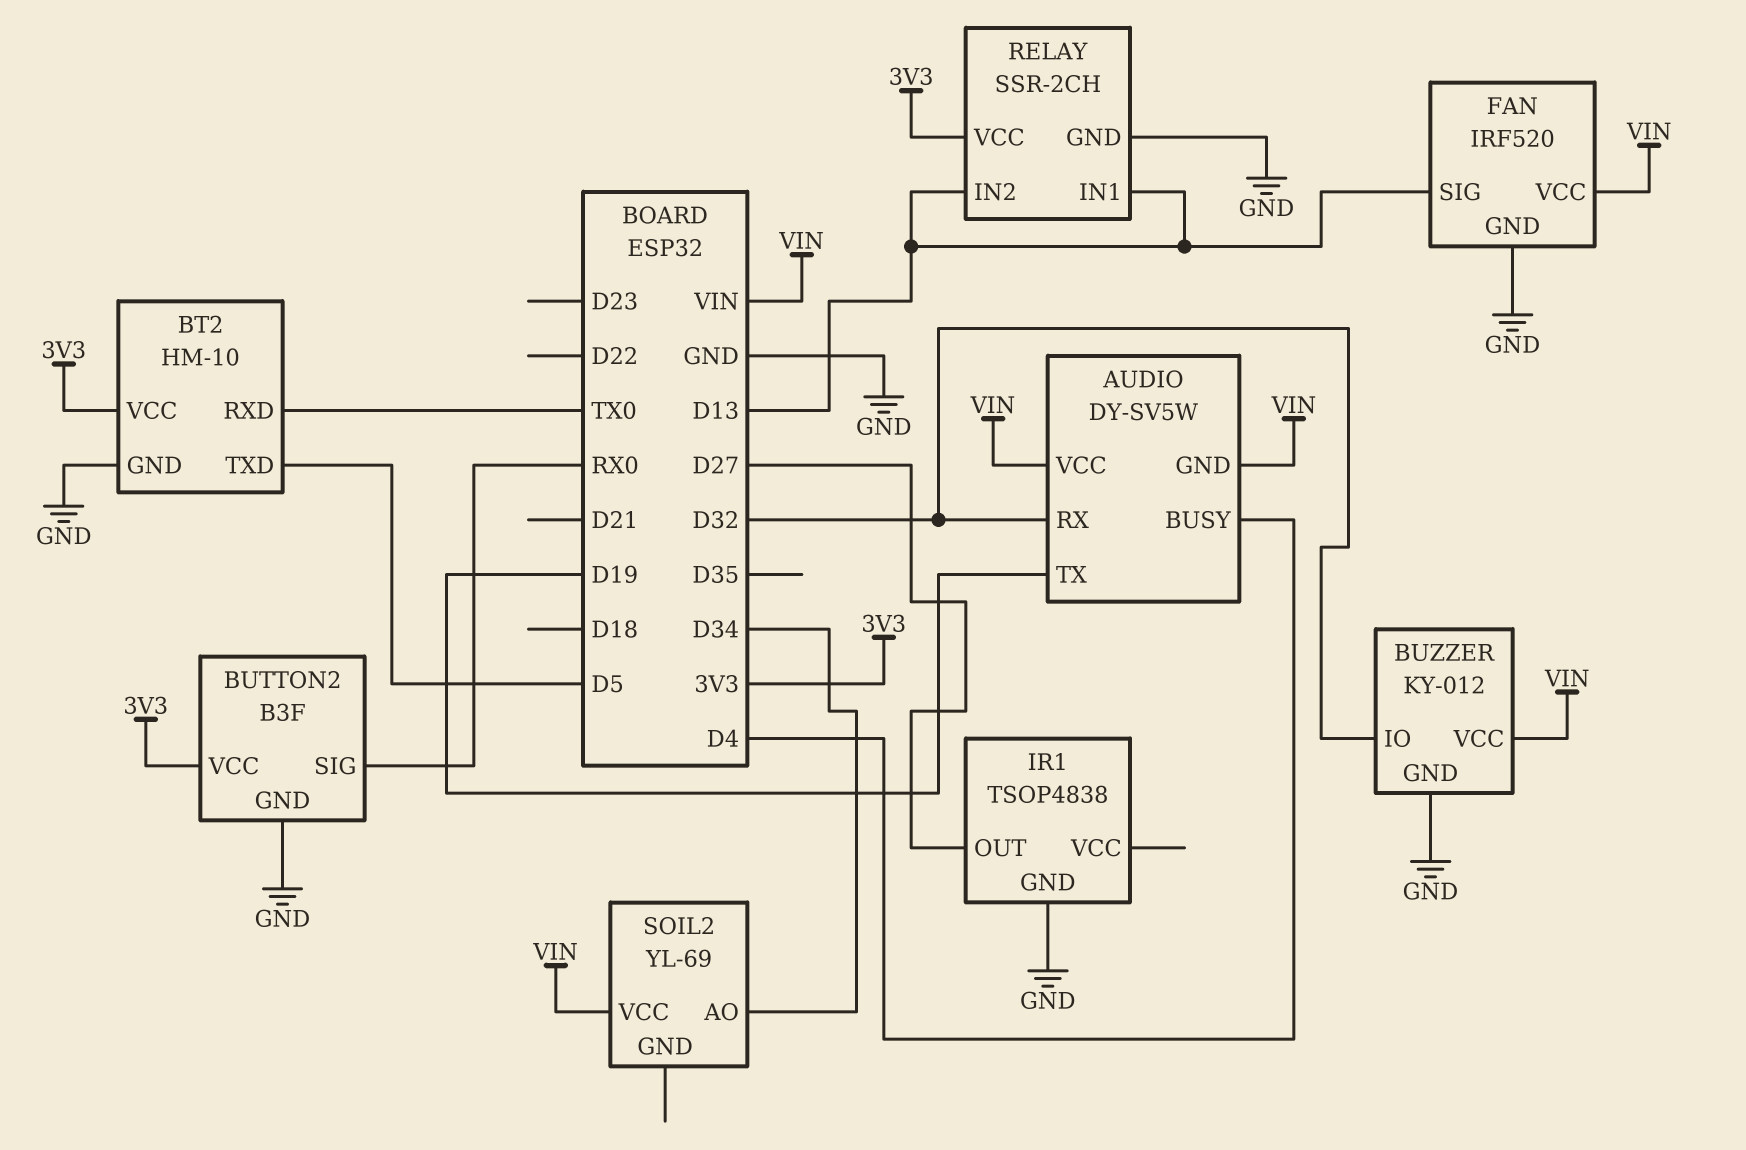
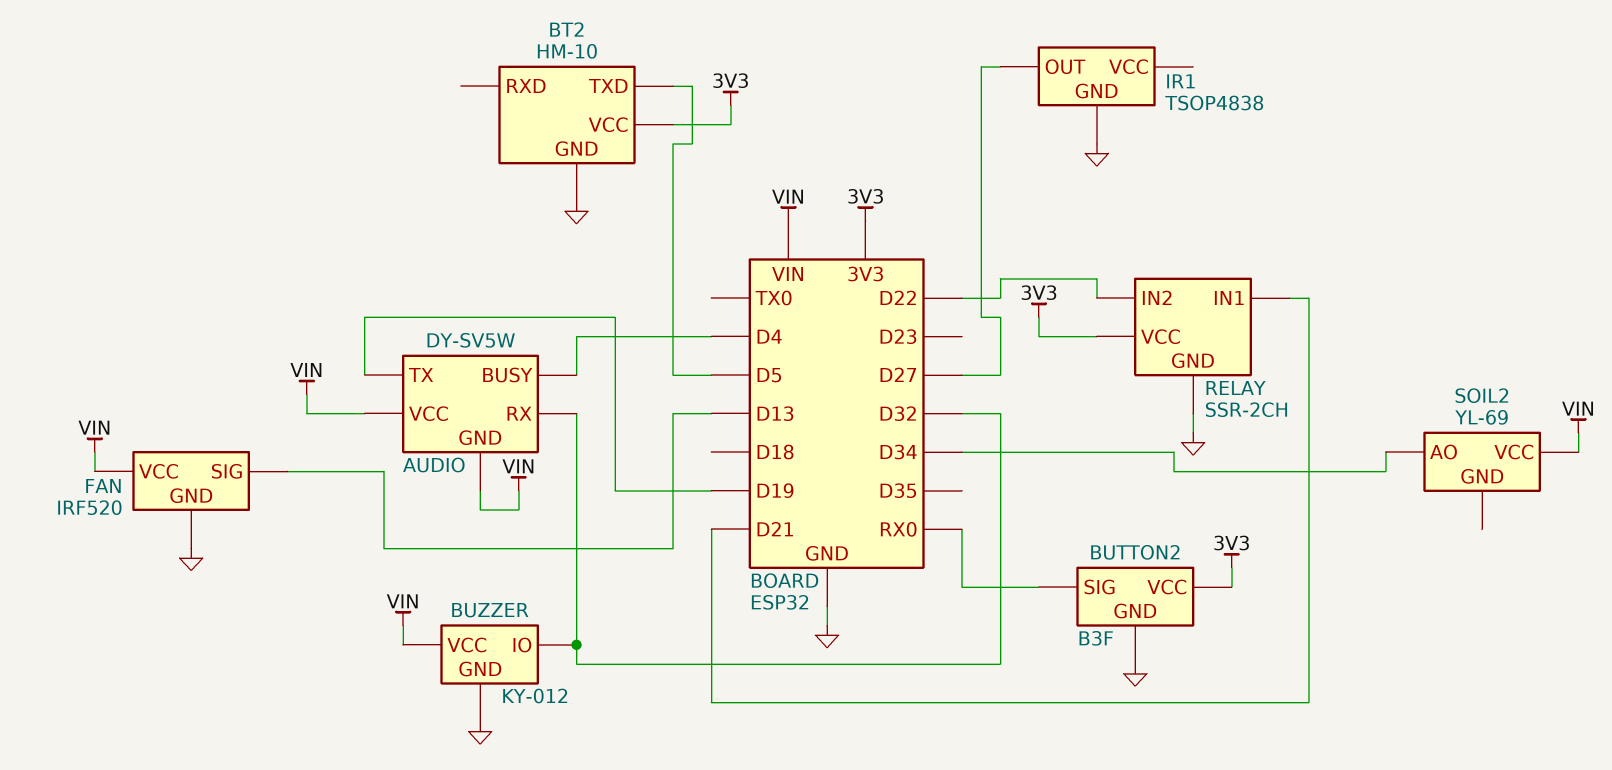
BT2 pin RXD: TX0 -> none
RELAY pin IN1: D13 -> D21
RELAY pin IN2: D13 -> D22

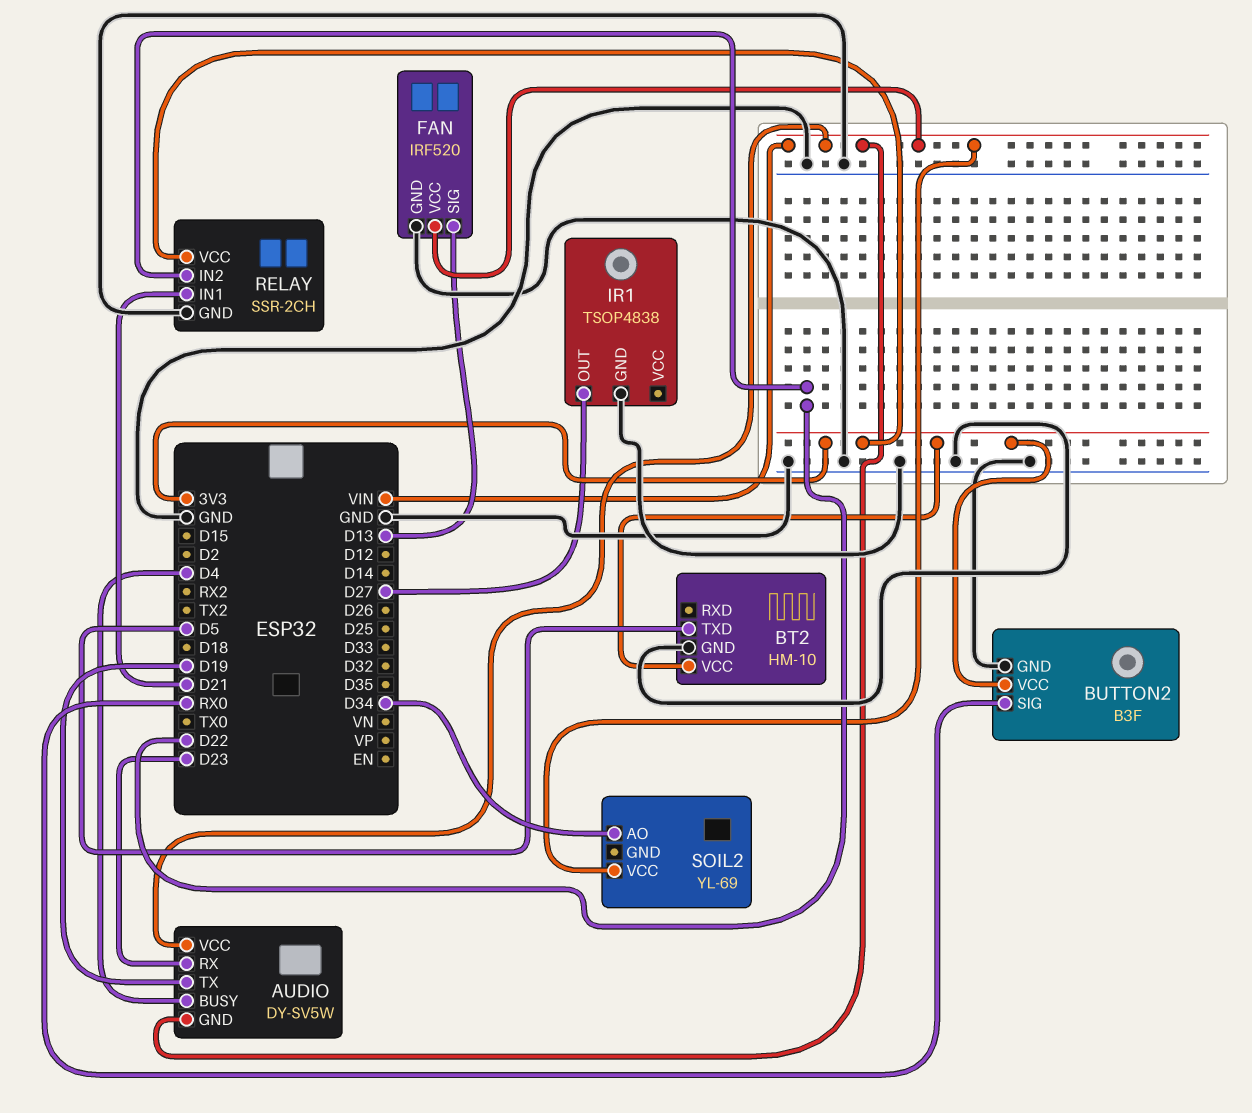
AUDIO pin RX: D32 -> D23
BUZZER: KY-012 -> none
BUZZER pin GND: GND -> none
BUZZER pin IO: D32 -> none
BUZZER pin VCC: VIN -> none

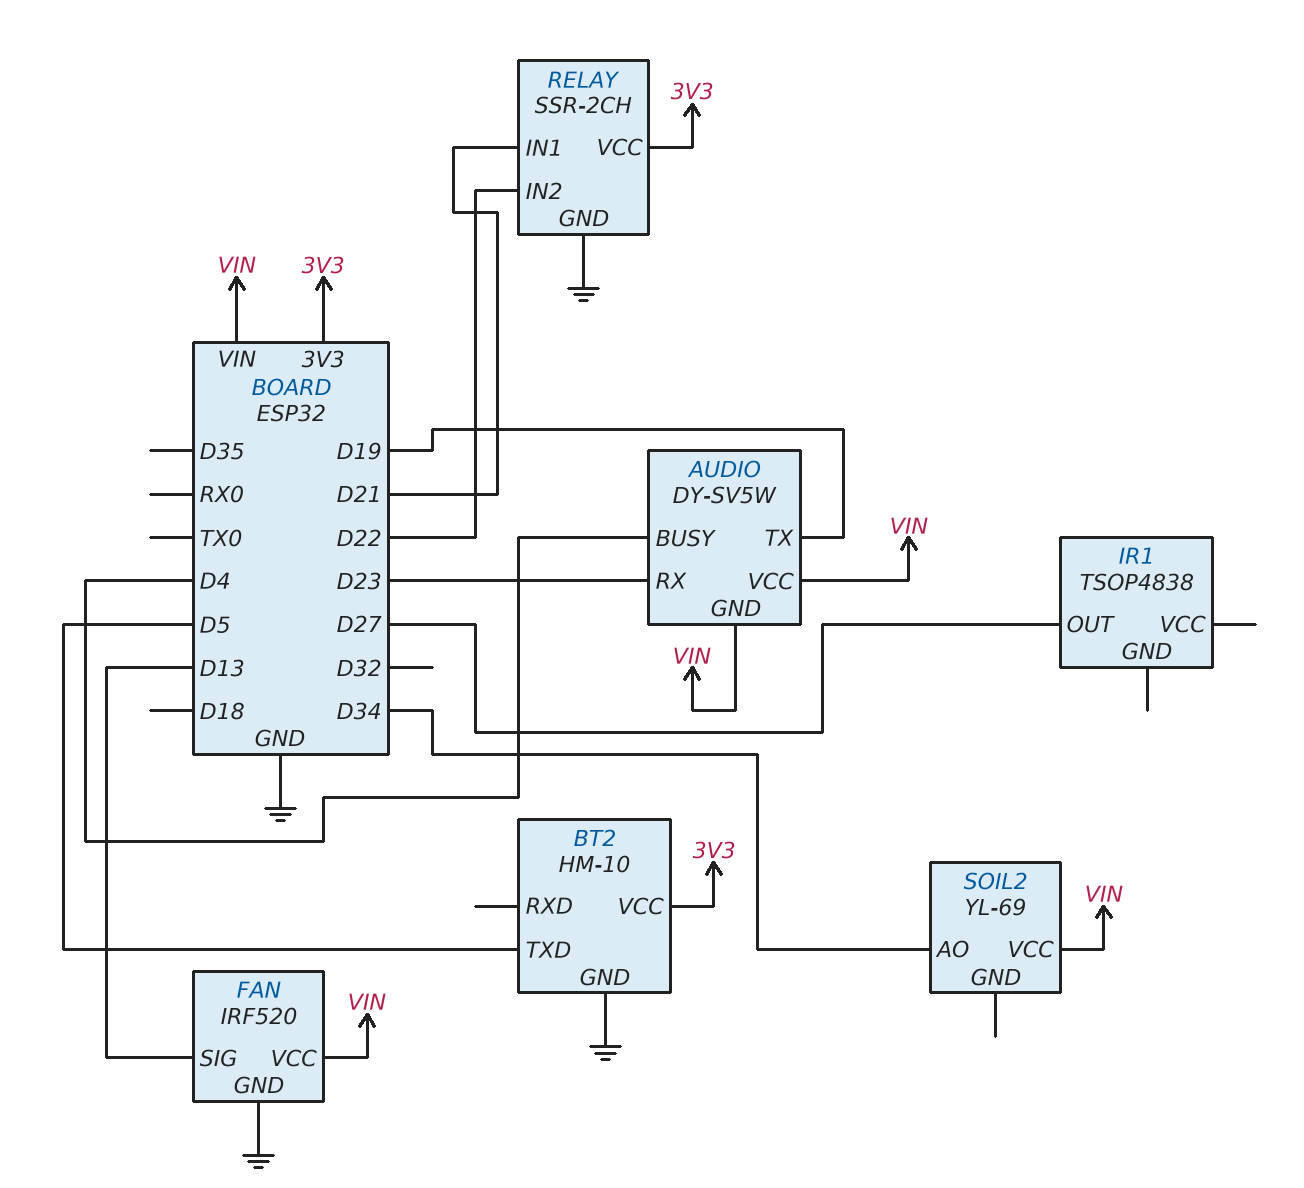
BUTTON2: B3F -> none
BUTTON2 pin GND: GND -> none
BUTTON2 pin SIG: RX0 -> none
BUTTON2 pin VCC: 3V3 -> none
IR1 pin GND: GND -> none

